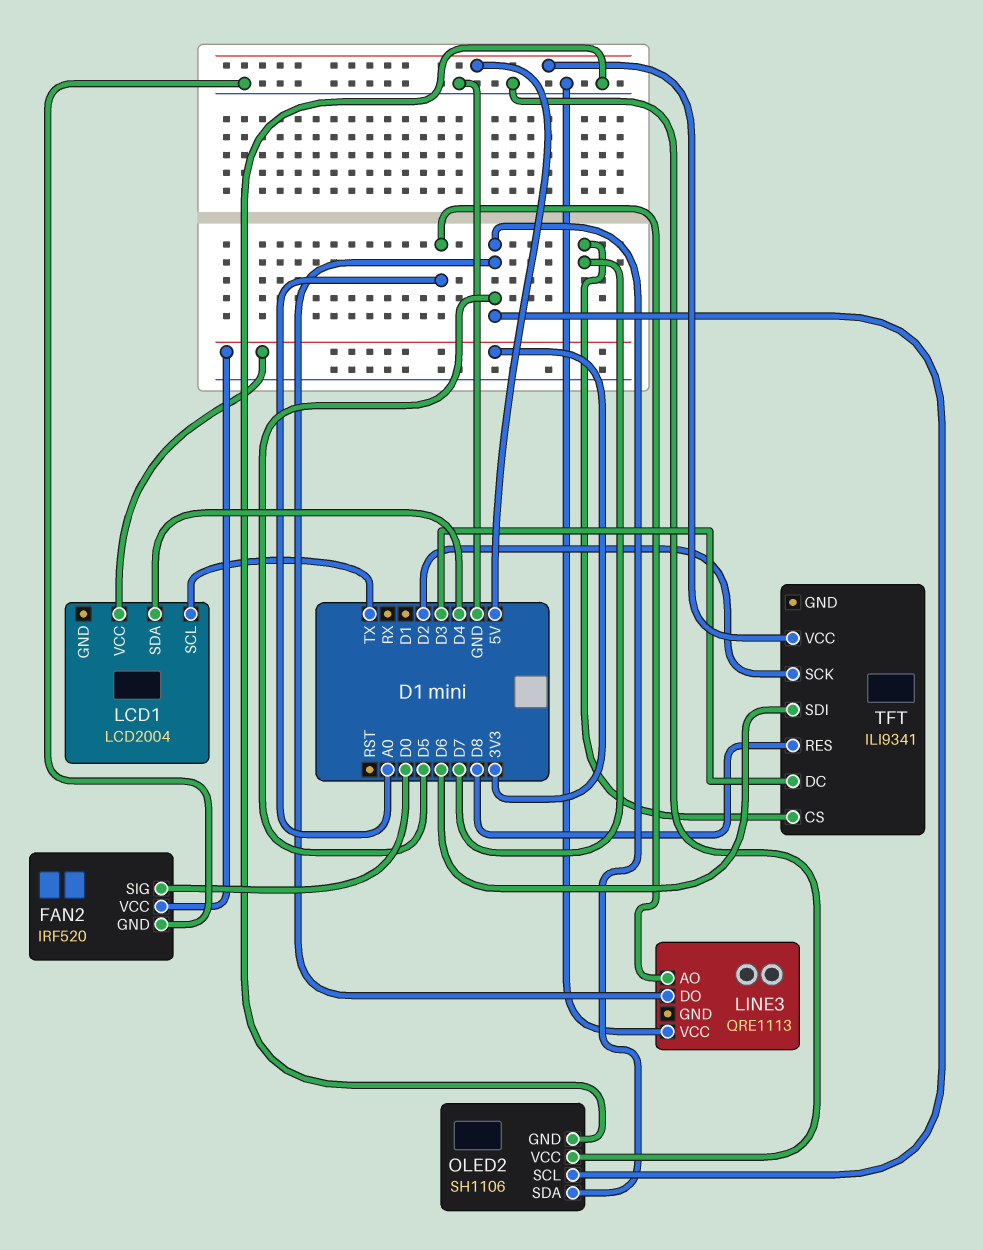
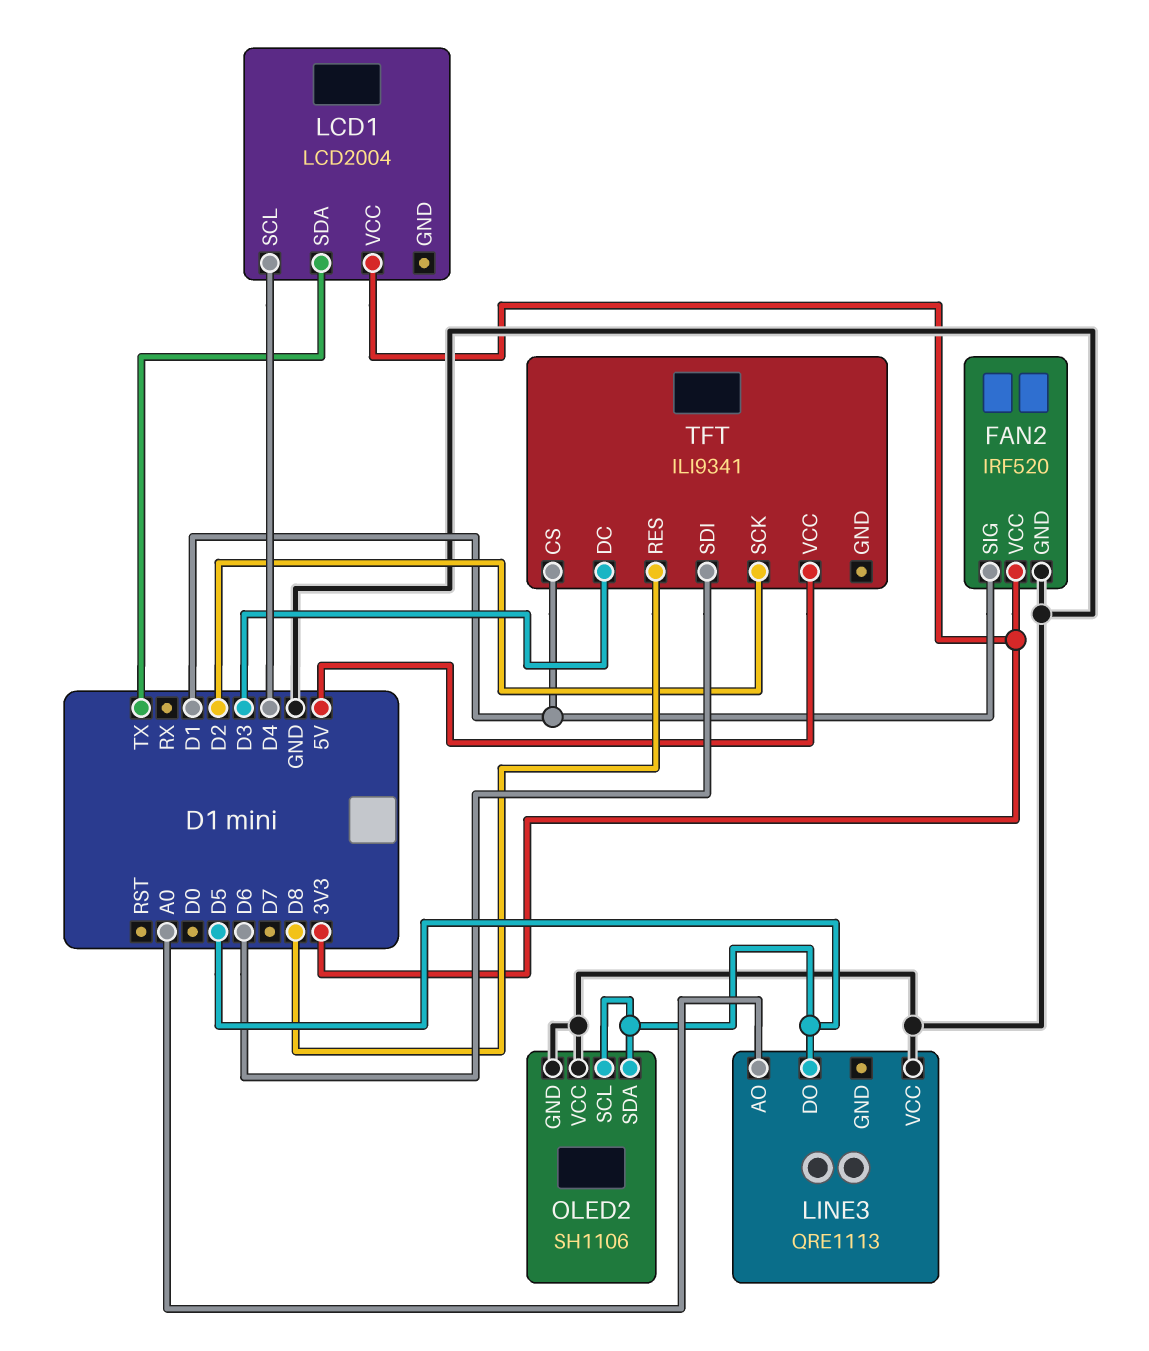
FAN2 pin SIG: D0 -> D1
LCD1 pin SCL: TX -> D4
LCD1 pin SDA: D4 -> TX
TFT pin CS: D7 -> D1

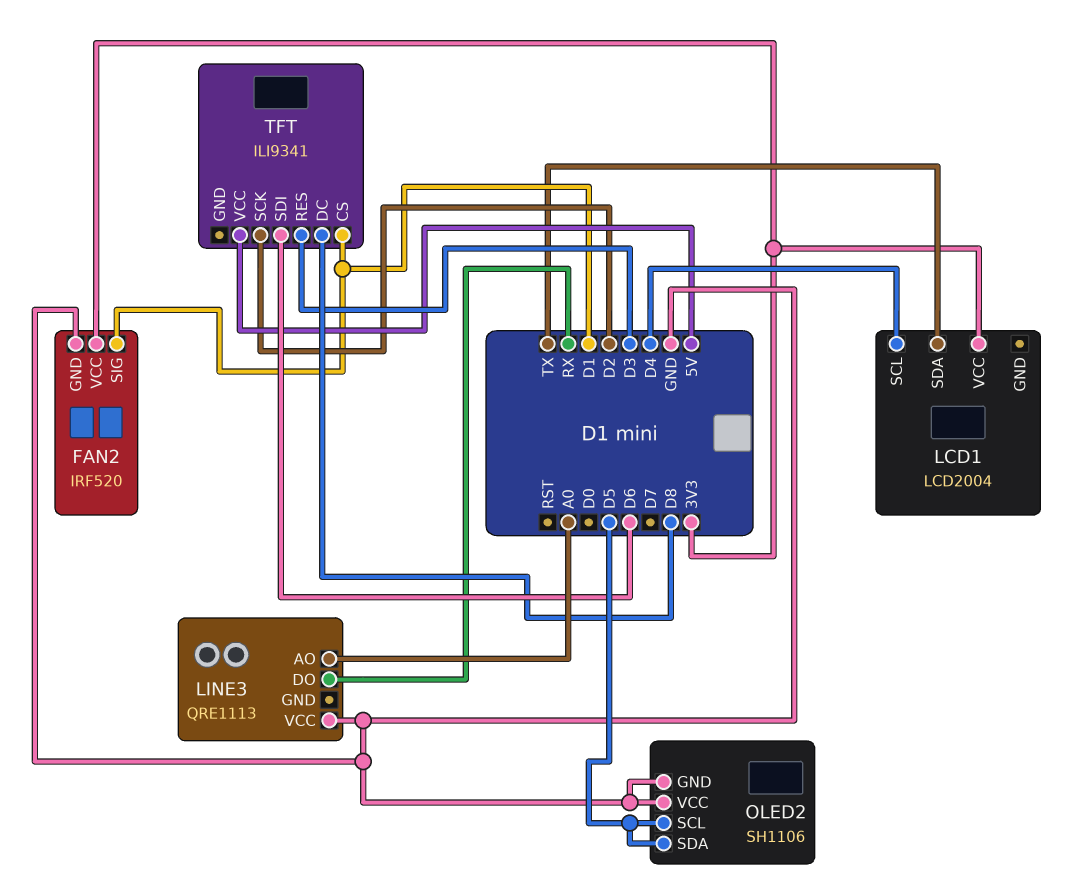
LINE3 pin DO: D5 -> RX
TFT pin DC: D3 -> D8
TFT pin RES: D8 -> D3

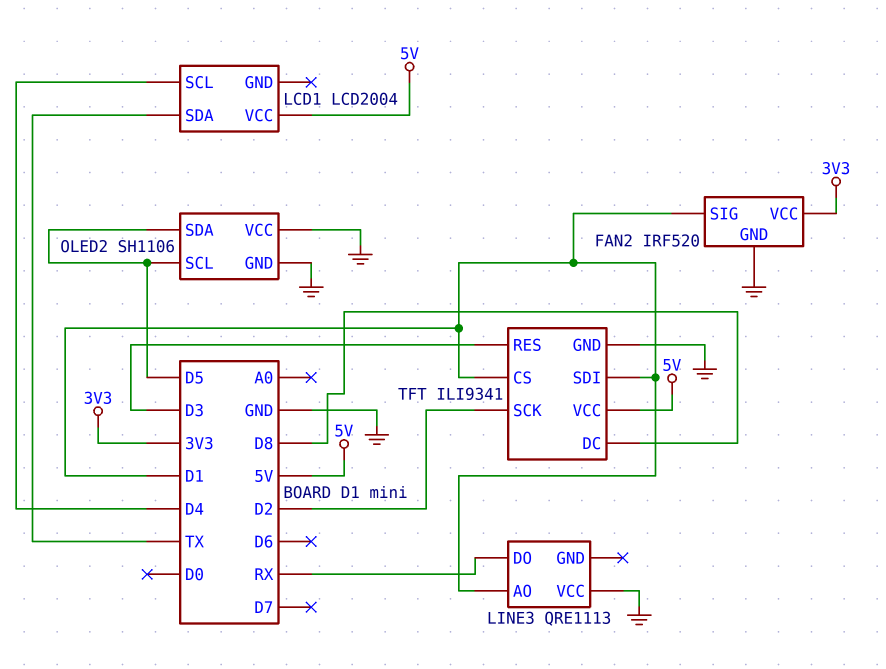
LCD1 pin VCC: 3V3 -> 5V
LINE3 pin AO: A0 -> D1
TFT pin GND: none -> GND
TFT pin SDI: D6 -> D1

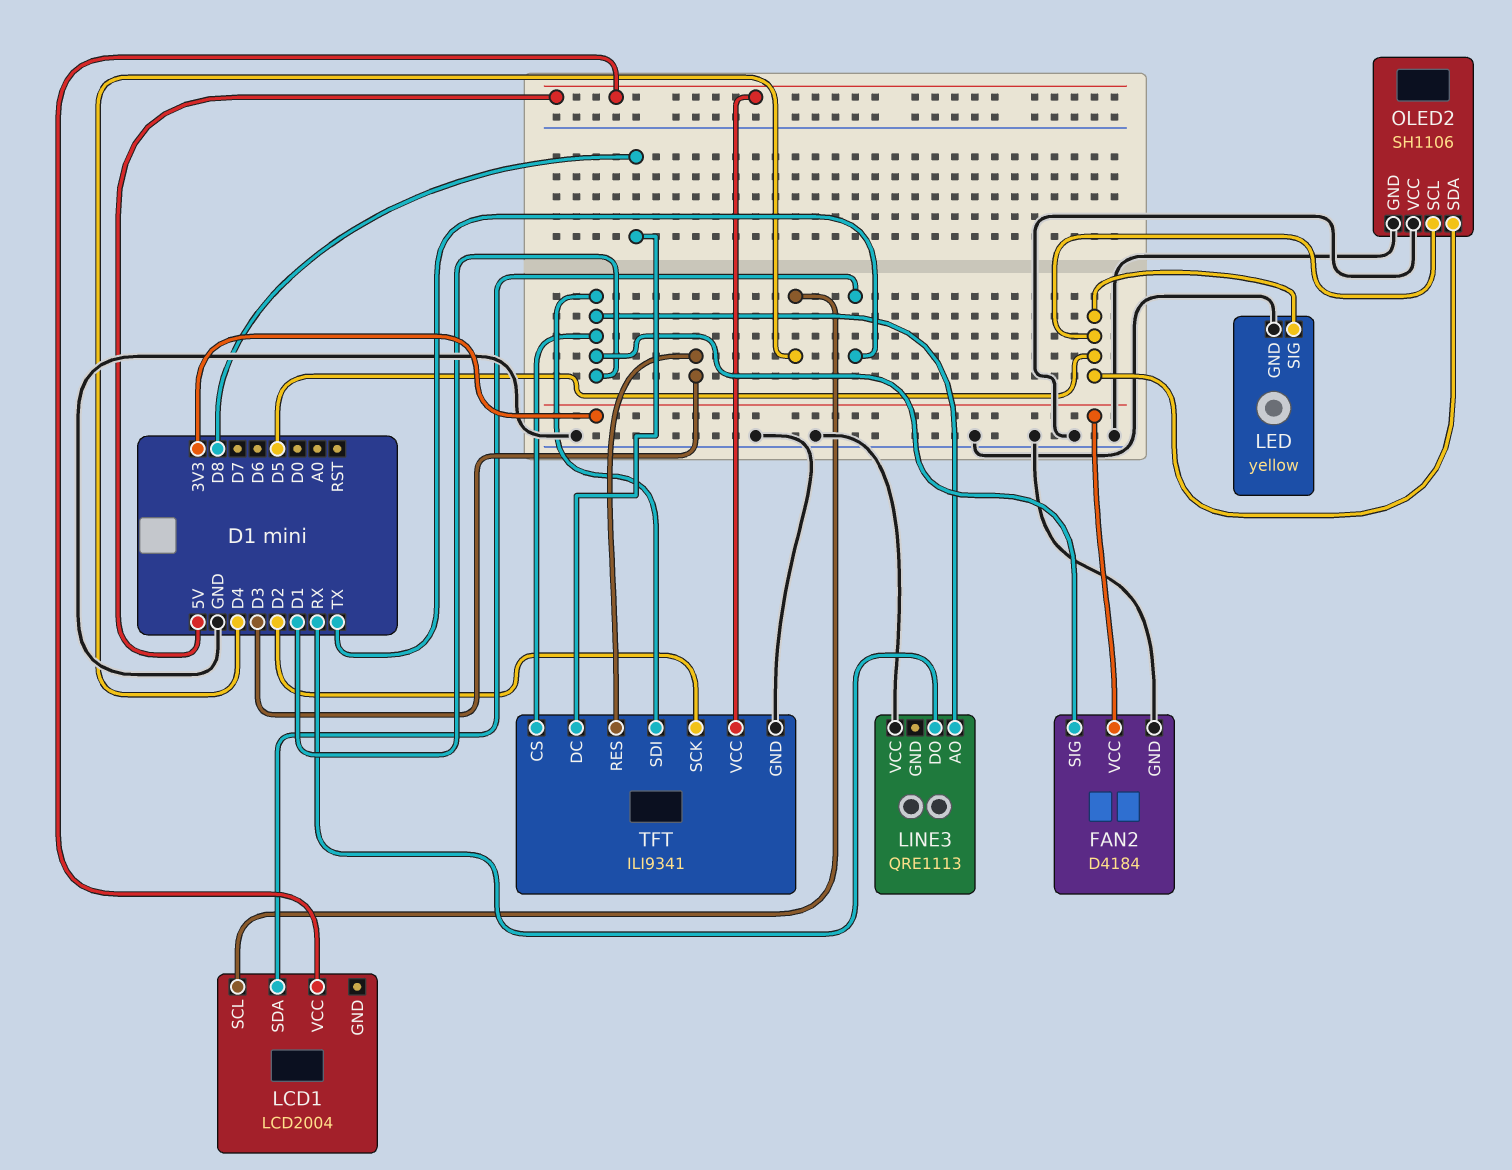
FAN2: IRF520 -> D4184
LED: none -> yellow
LED pin GND: none -> GND
LED pin SIG: none -> D5

